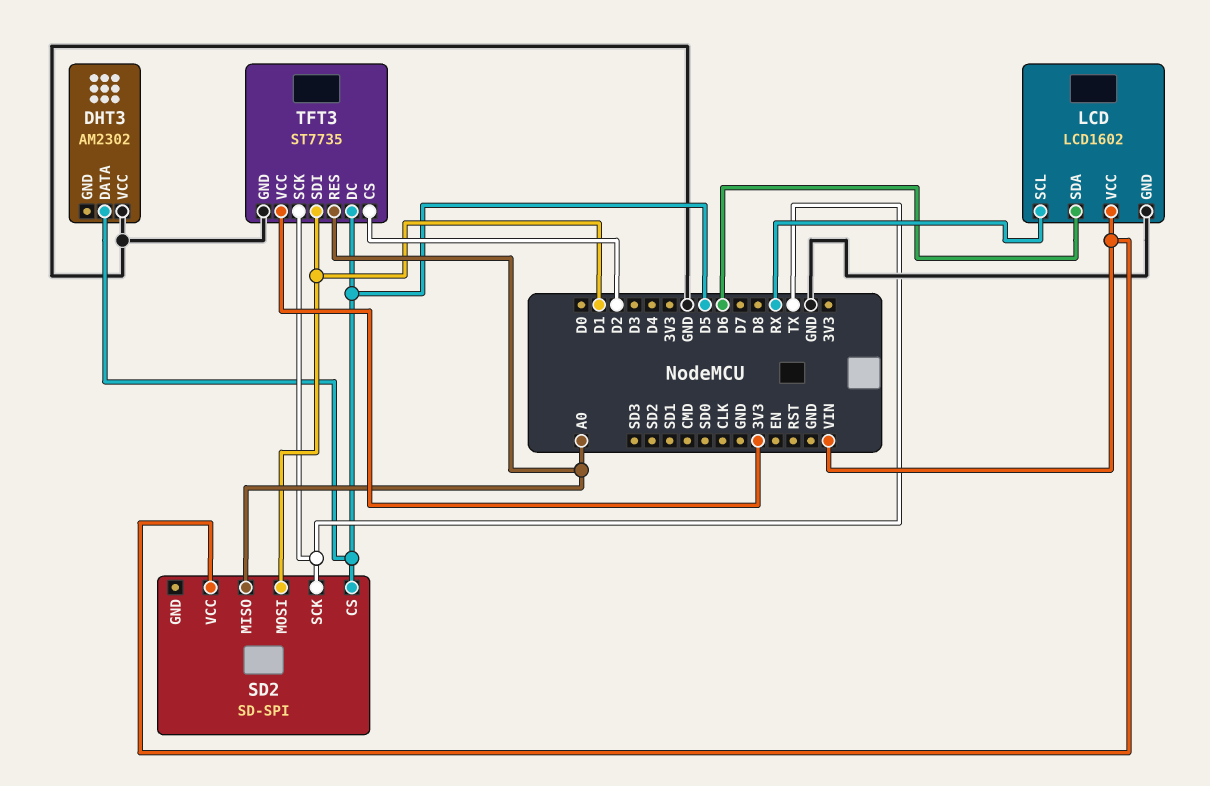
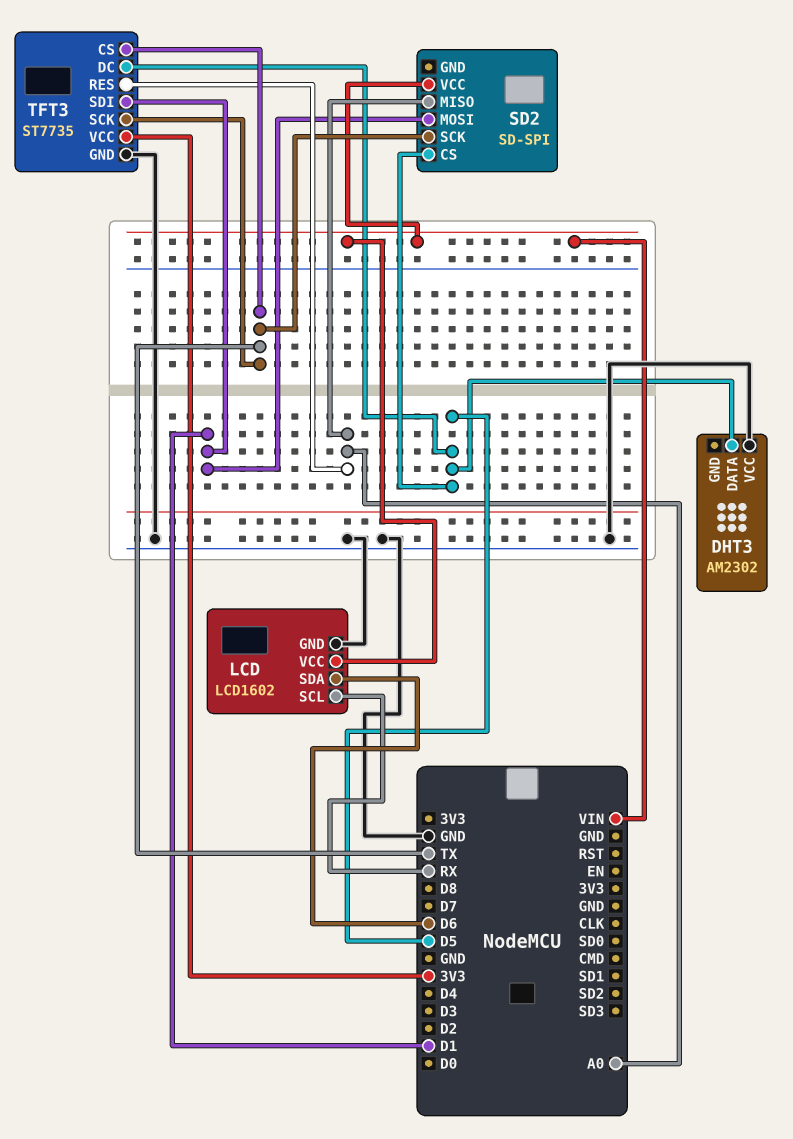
TFT3 pin CS: D2 -> TX

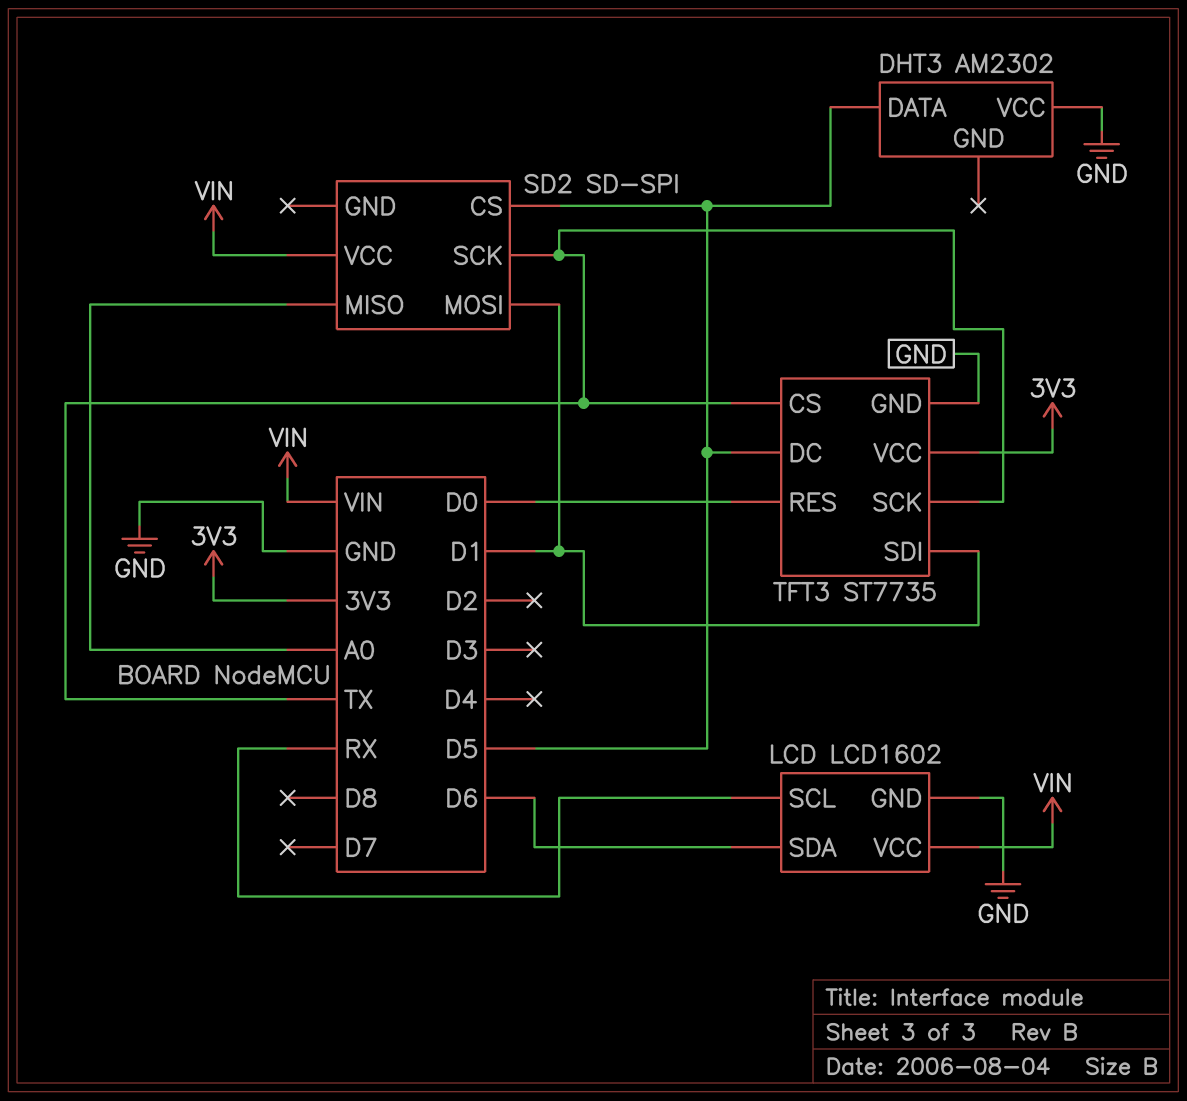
TFT3 pin RES: A0 -> D0

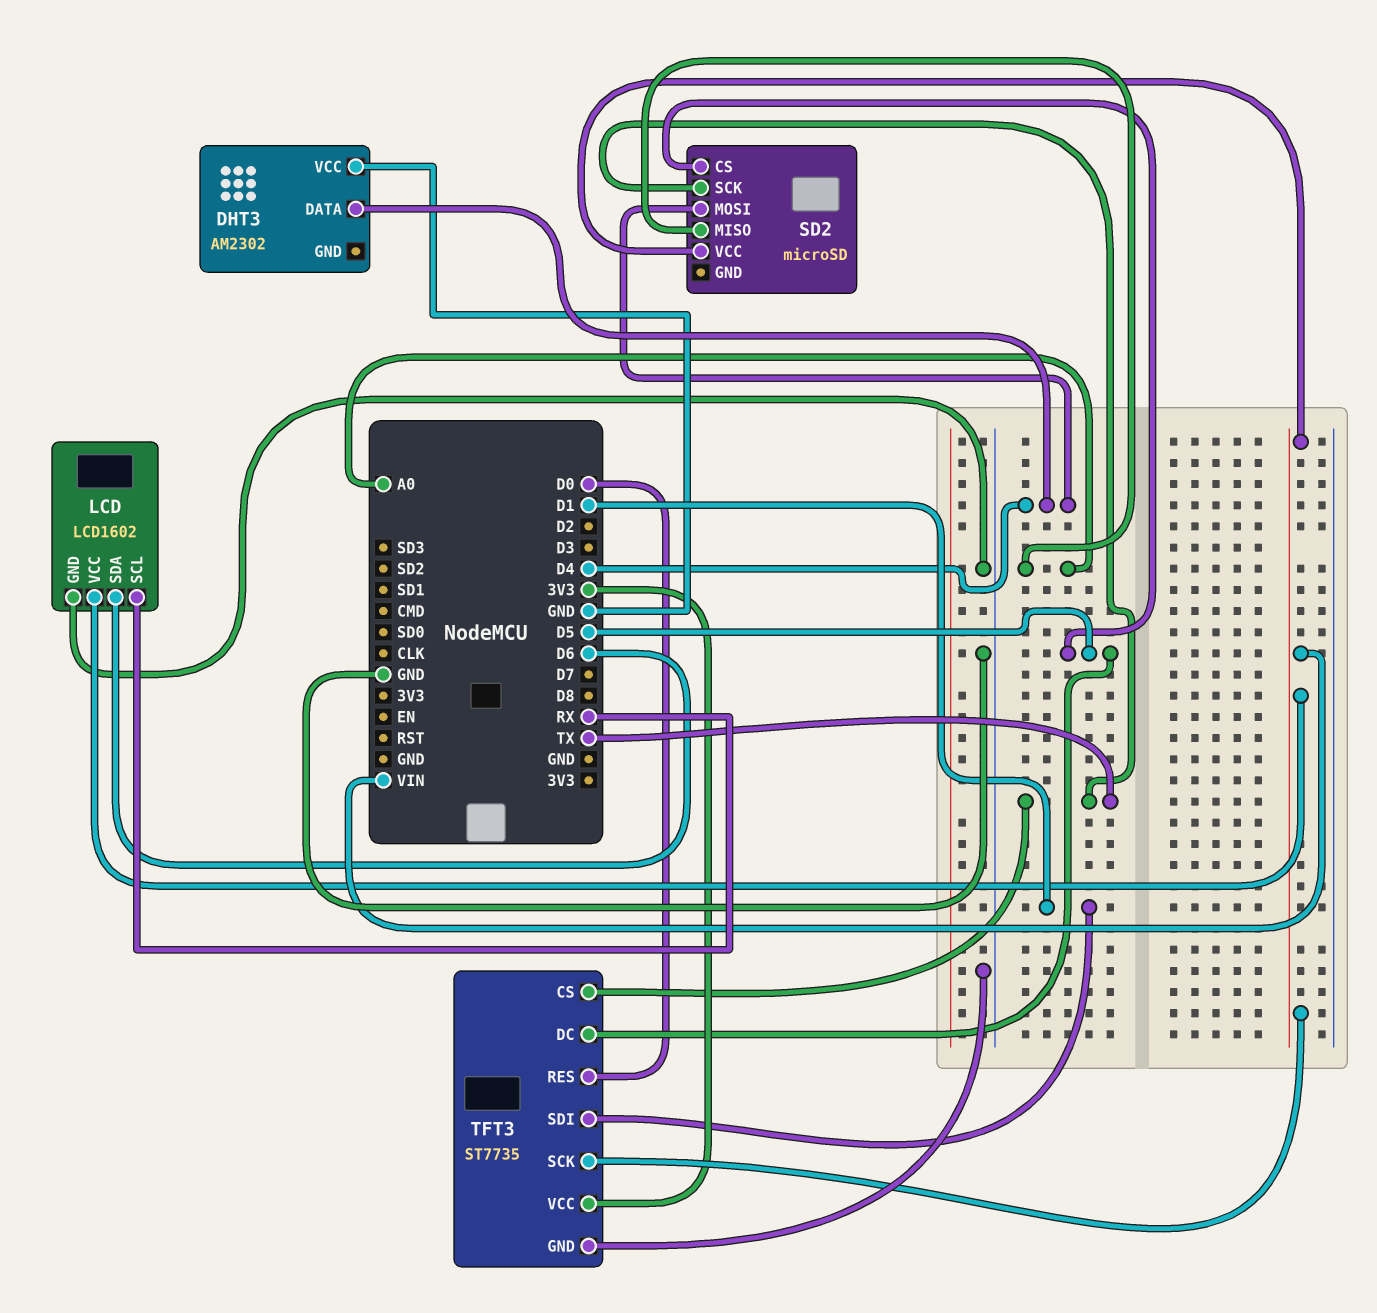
DHT3 pin DATA: D5 -> D4
SD2: SD-SPI -> microSD
SD2 pin MOSI: D1 -> D4
TFT3 pin SCK: TX -> VIN

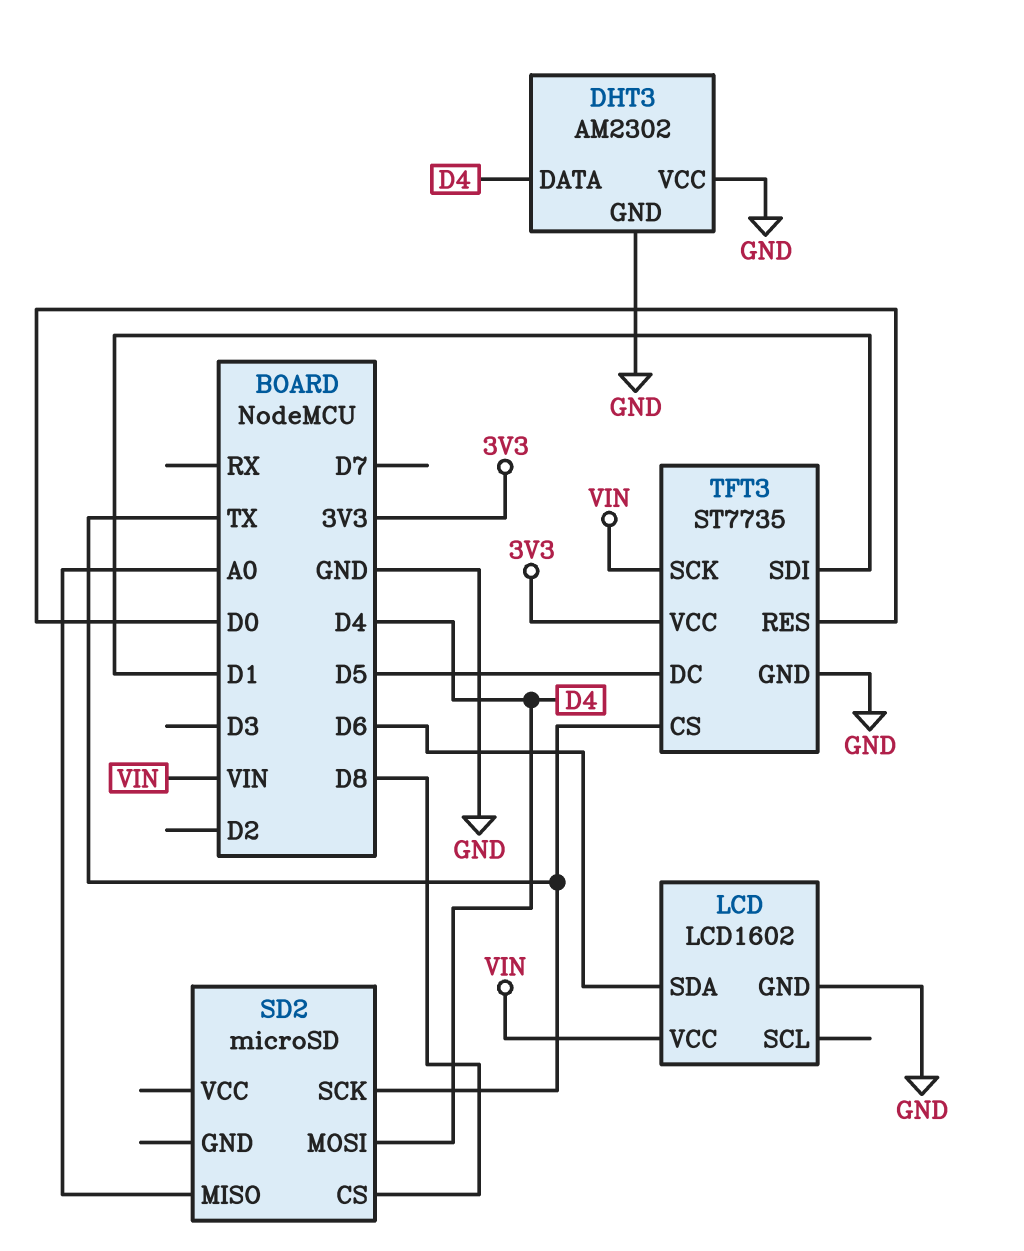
DHT3 pin GND: none -> GND
LCD pin SCL: RX -> none
SD2 pin CS: D5 -> D8
SD2 pin VCC: VIN -> none

